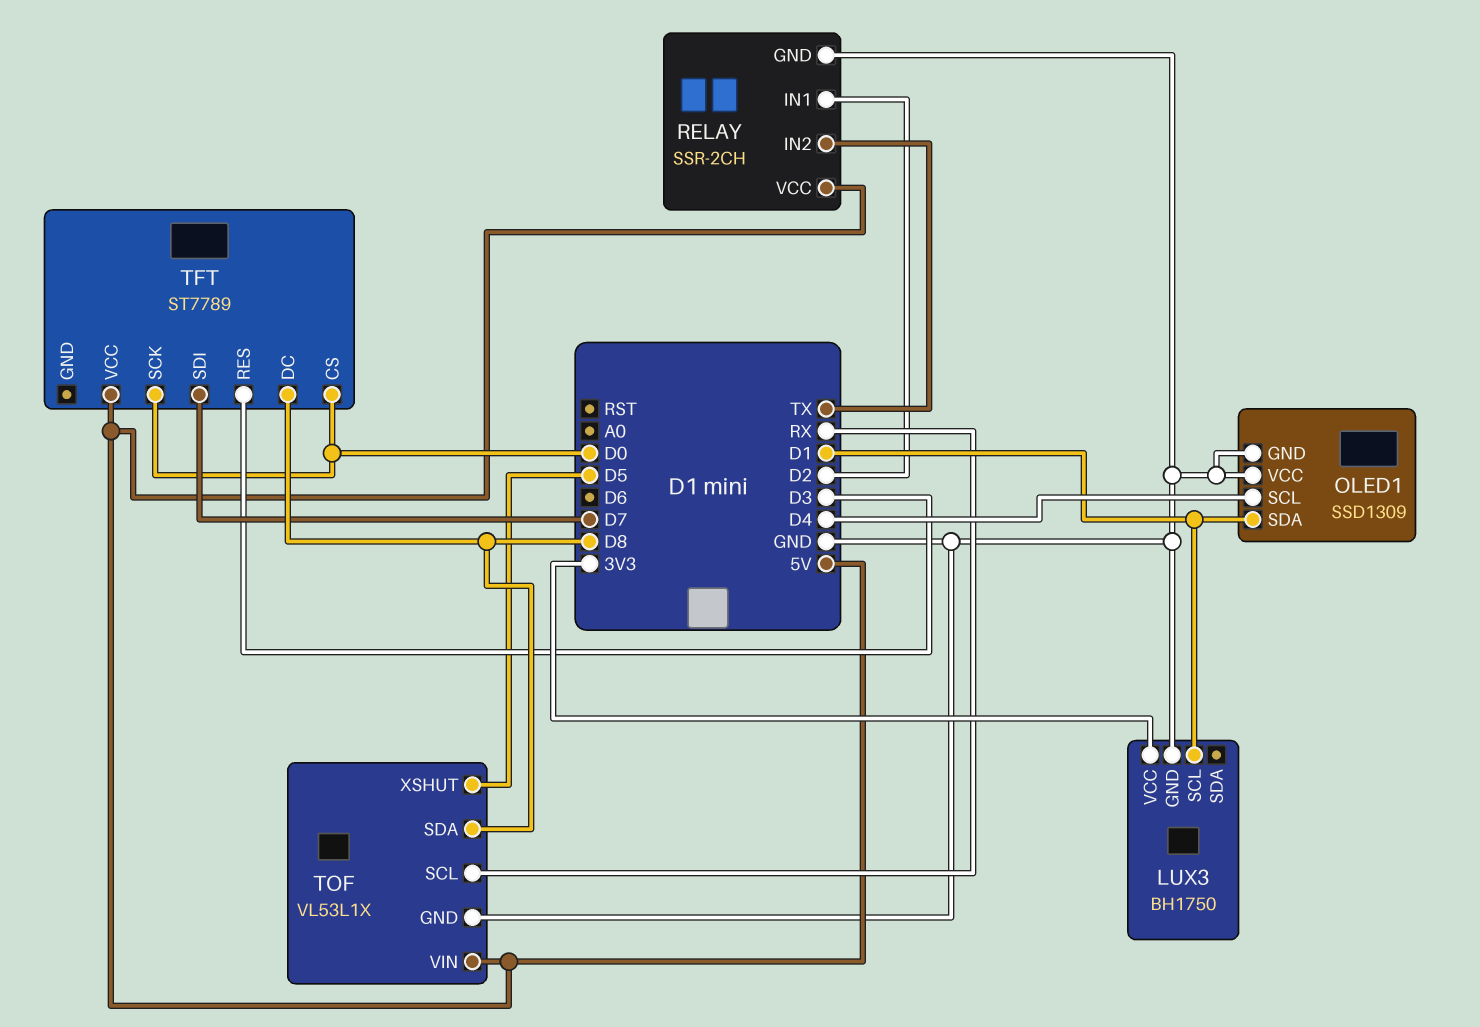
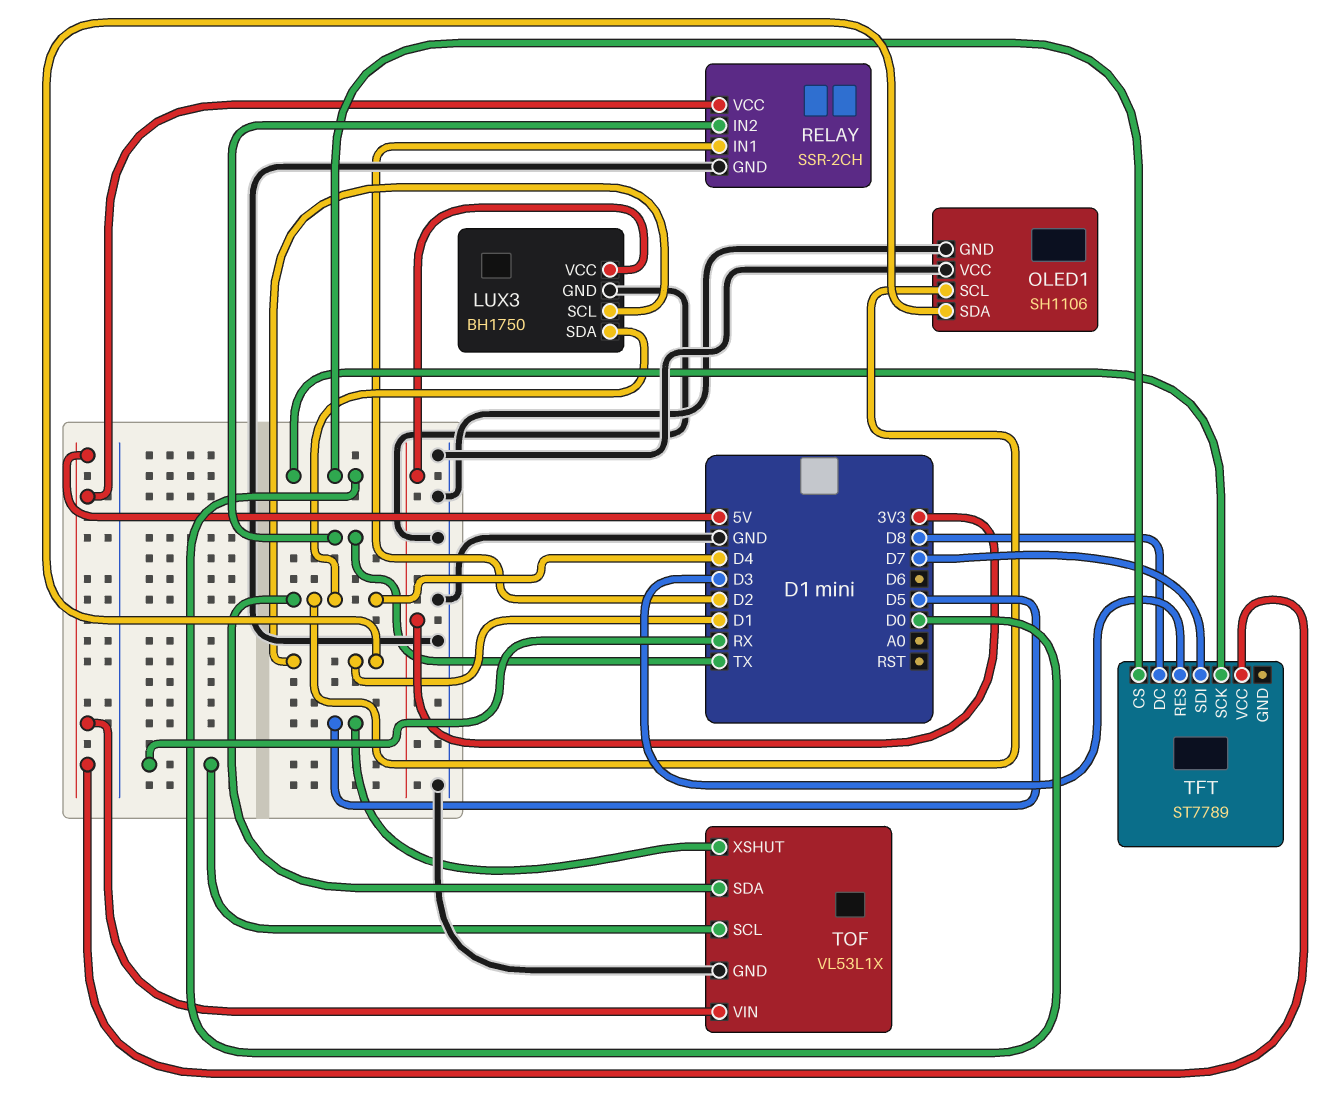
LUX3 pin SDA: none -> D4
OLED1: SSD1309 -> SH1106
TOF pin SDA: D8 -> D4

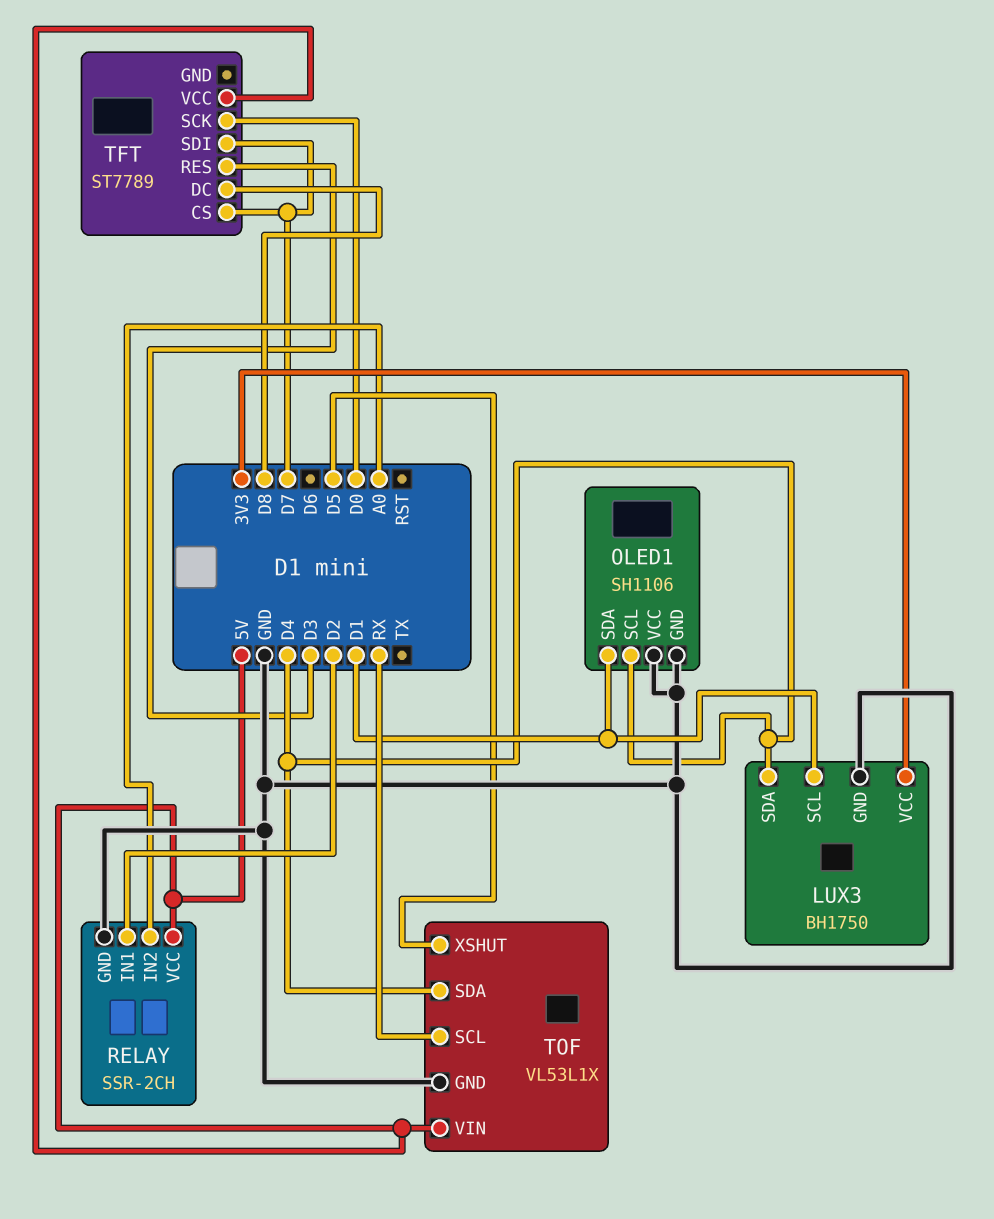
RELAY pin IN2: TX -> A0
TFT pin CS: D0 -> D7

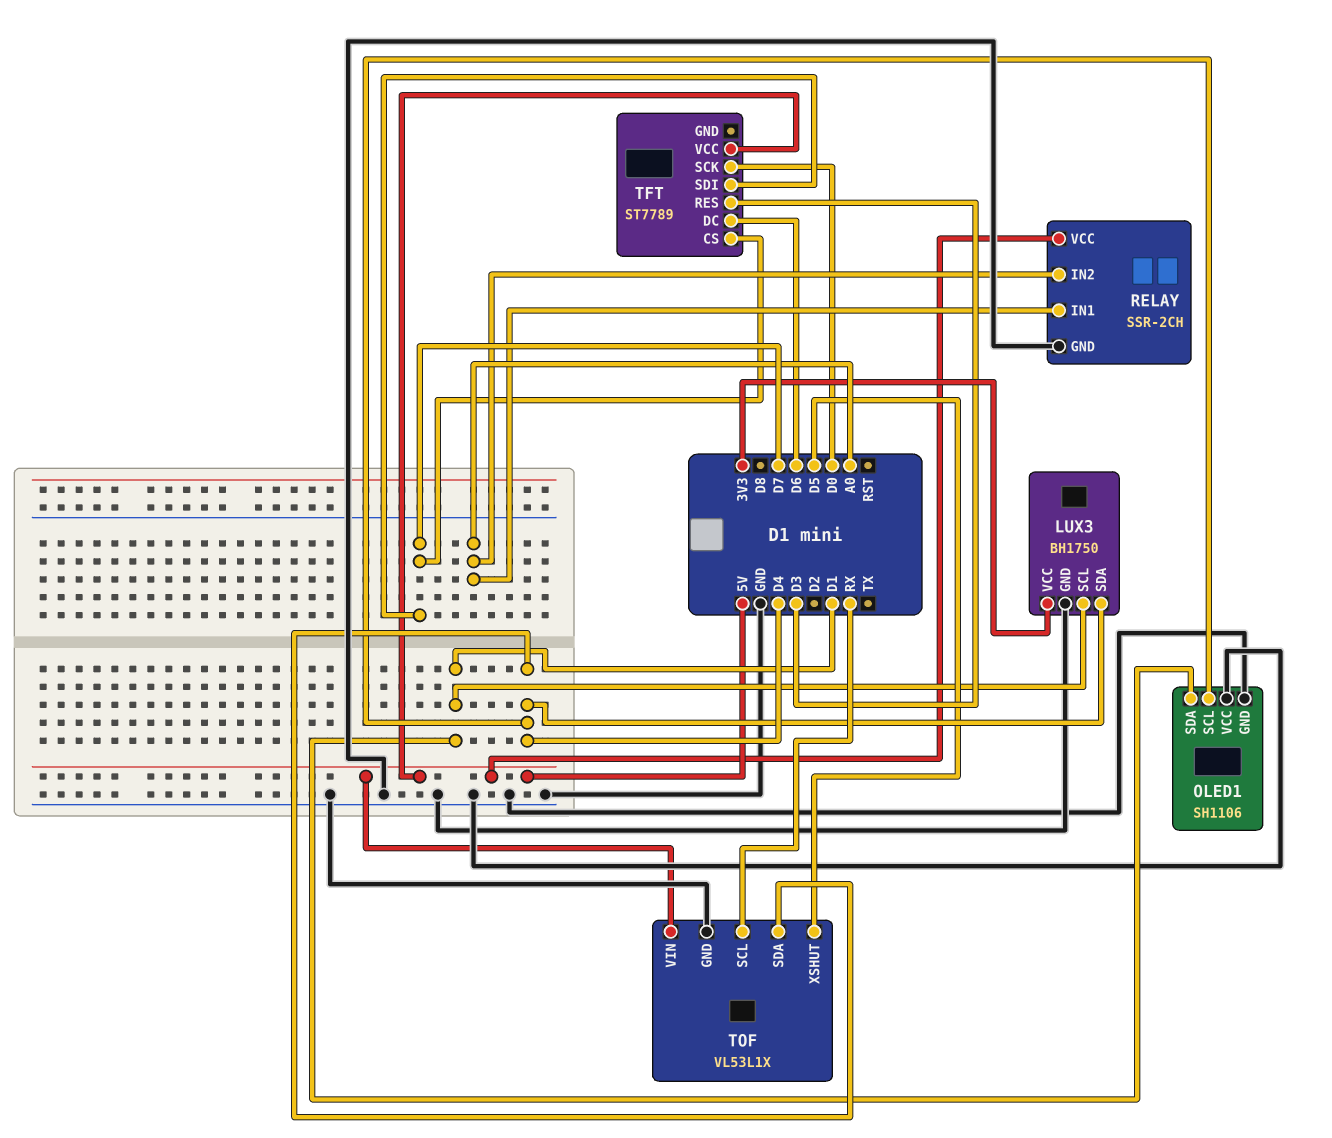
RELAY pin IN1: D2 -> A0
TFT pin DC: D8 -> D6

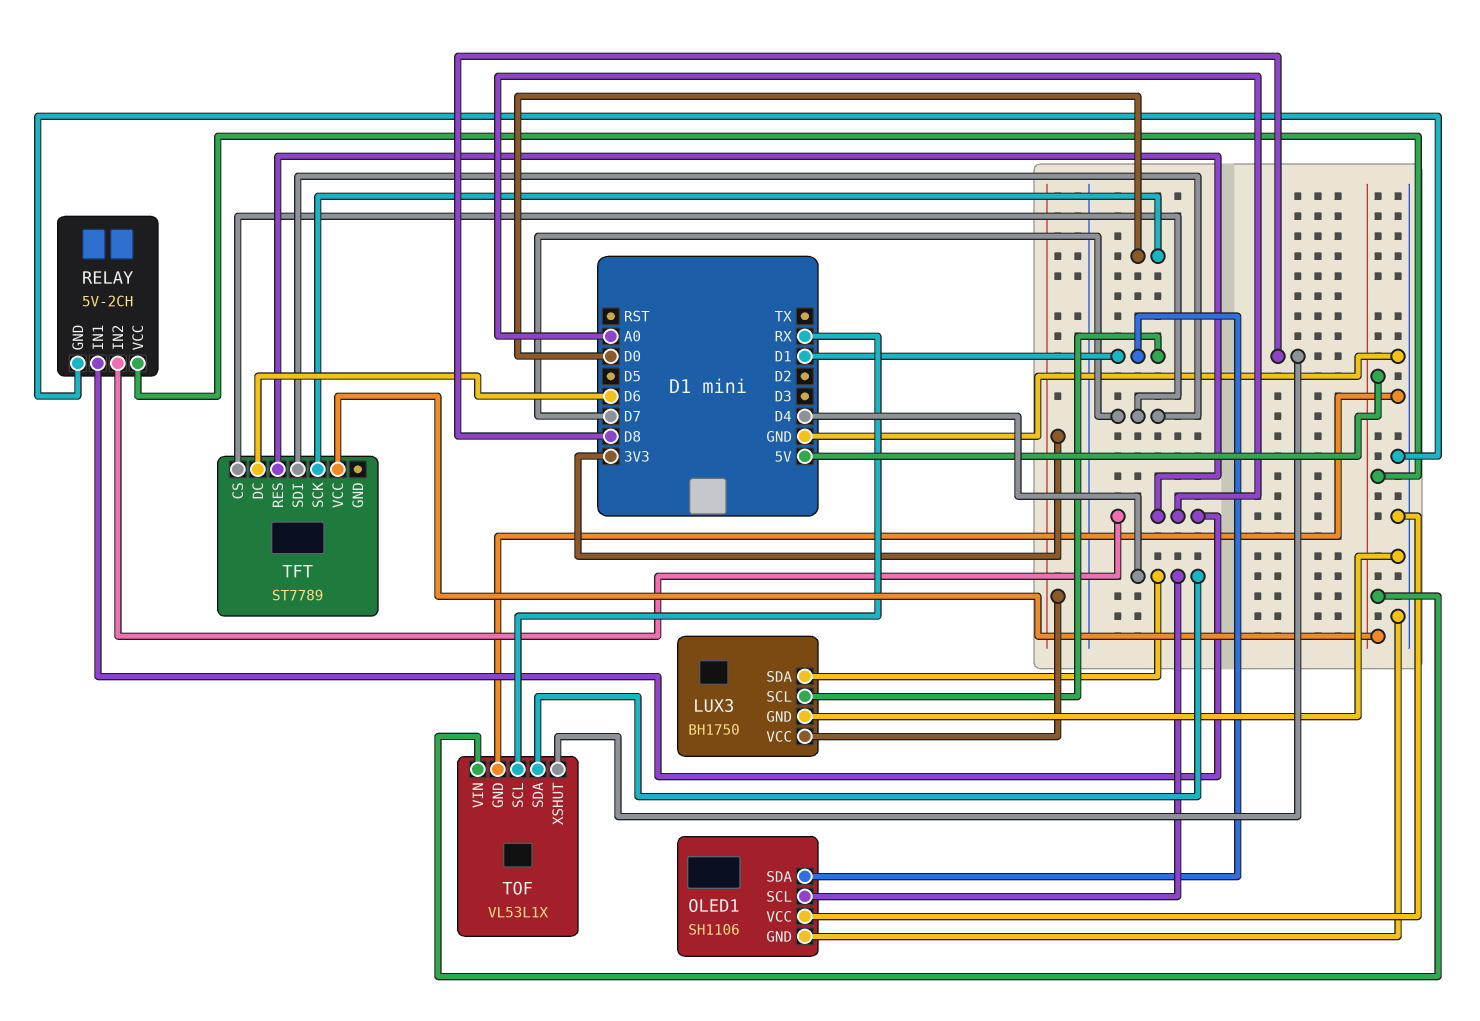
RELAY: SSR-2CH -> 5V-2CH
TFT pin RES: D3 -> A0
TOF pin XSHUT: D5 -> D8

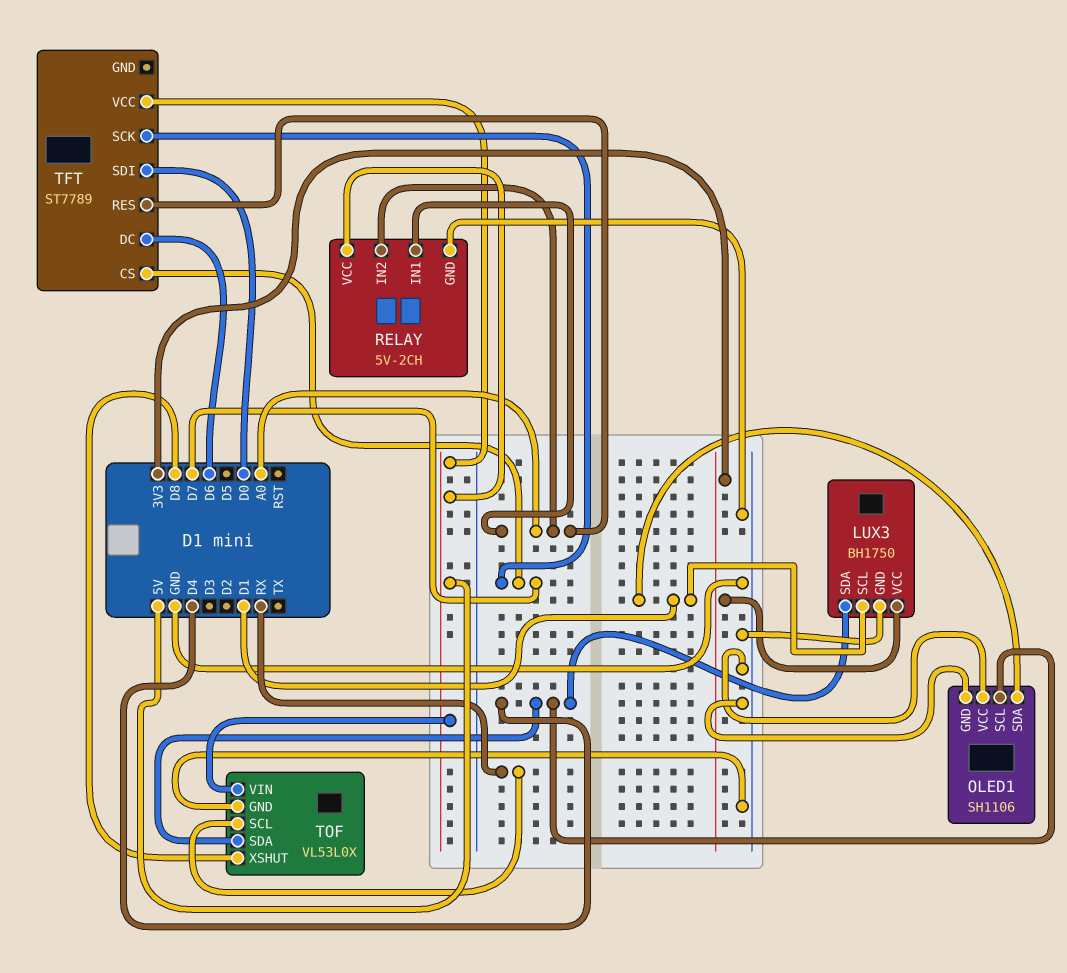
TFT pin SCK: D0 -> D7
TFT pin SDI: D7 -> D0
TOF: VL53L1X -> VL53L0X

